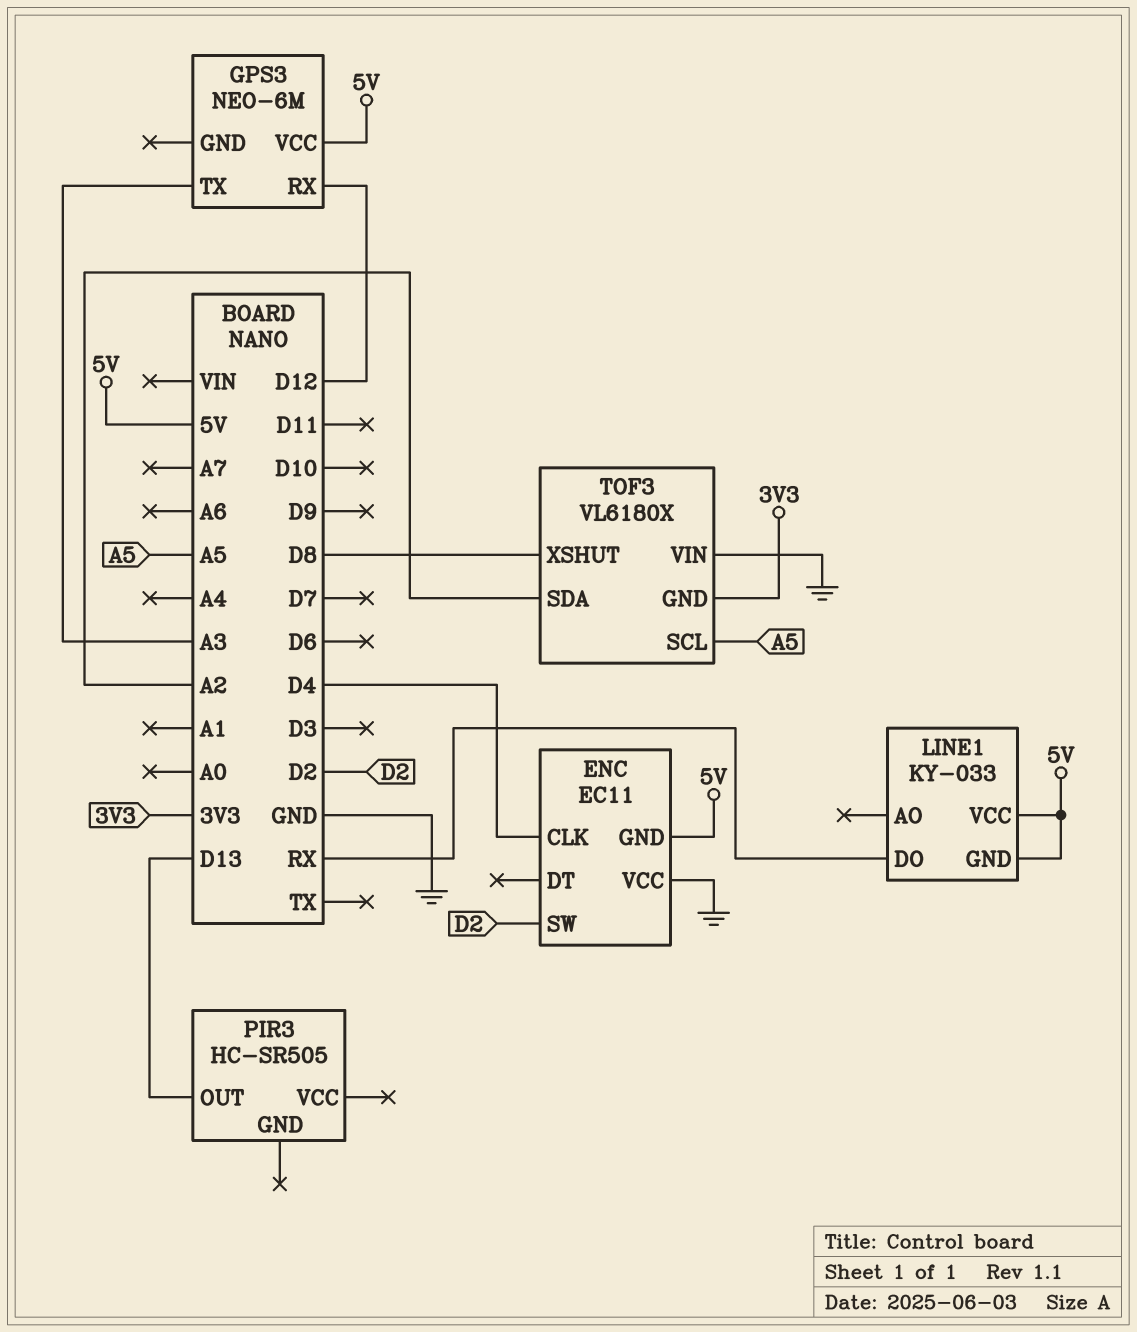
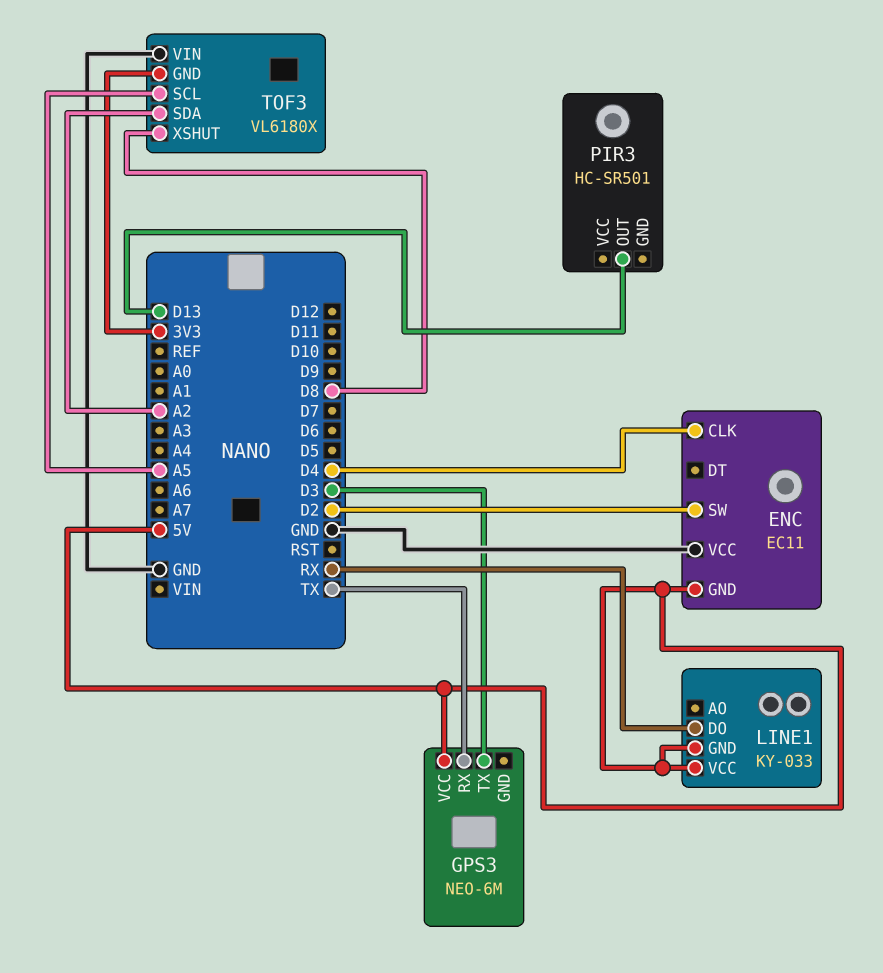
GPS3 pin RX: D12 -> TX
GPS3 pin TX: A3 -> D3
PIR3: HC-SR505 -> HC-SR501

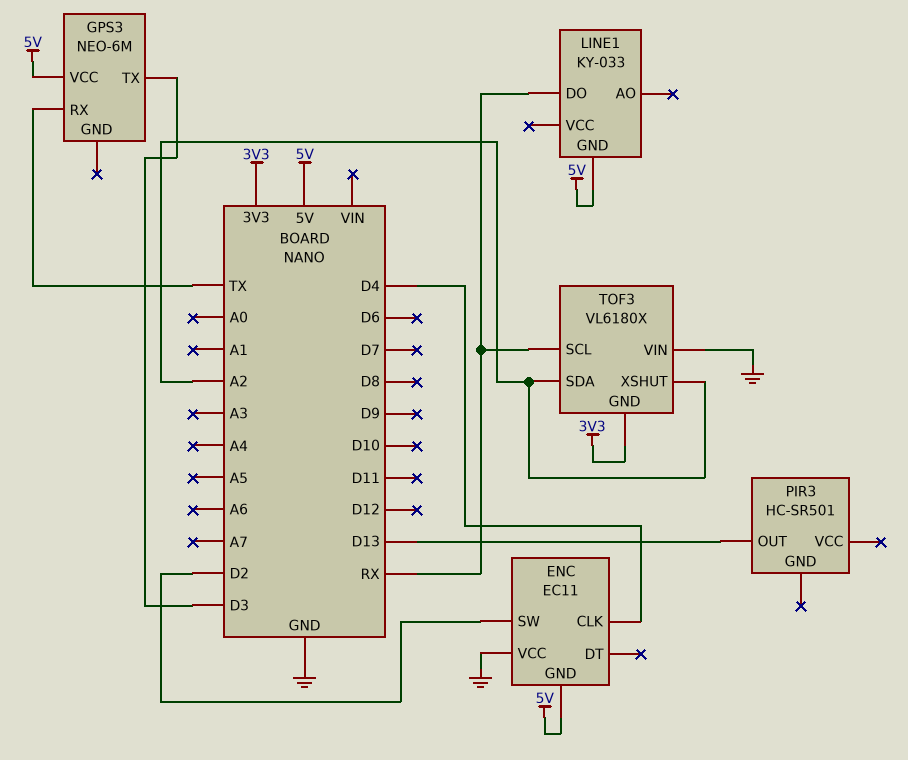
LINE1 pin VCC: 5V -> none
TOF3 pin SCL: A5 -> RX
TOF3 pin XSHUT: D8 -> A2

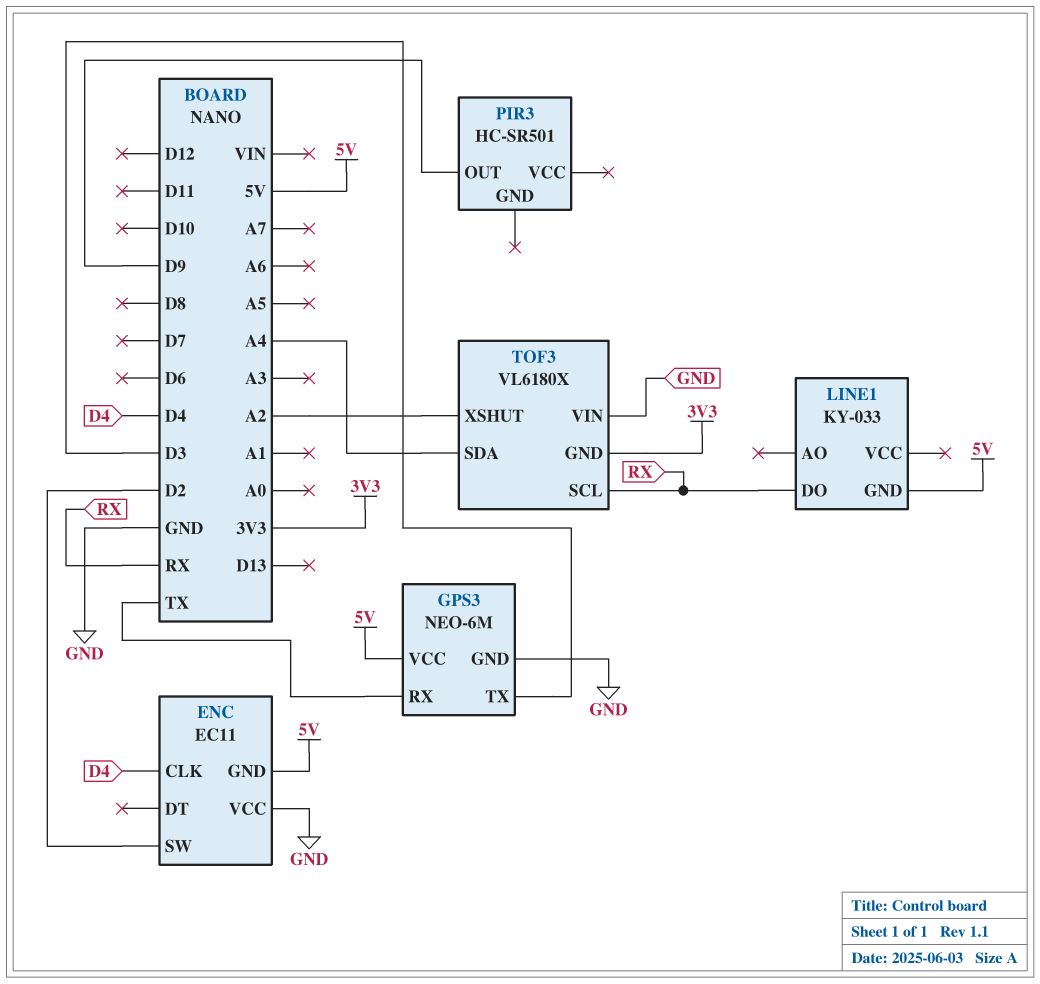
GPS3 pin GND: none -> GND
PIR3 pin OUT: D13 -> D9
TOF3 pin SDA: A2 -> A4

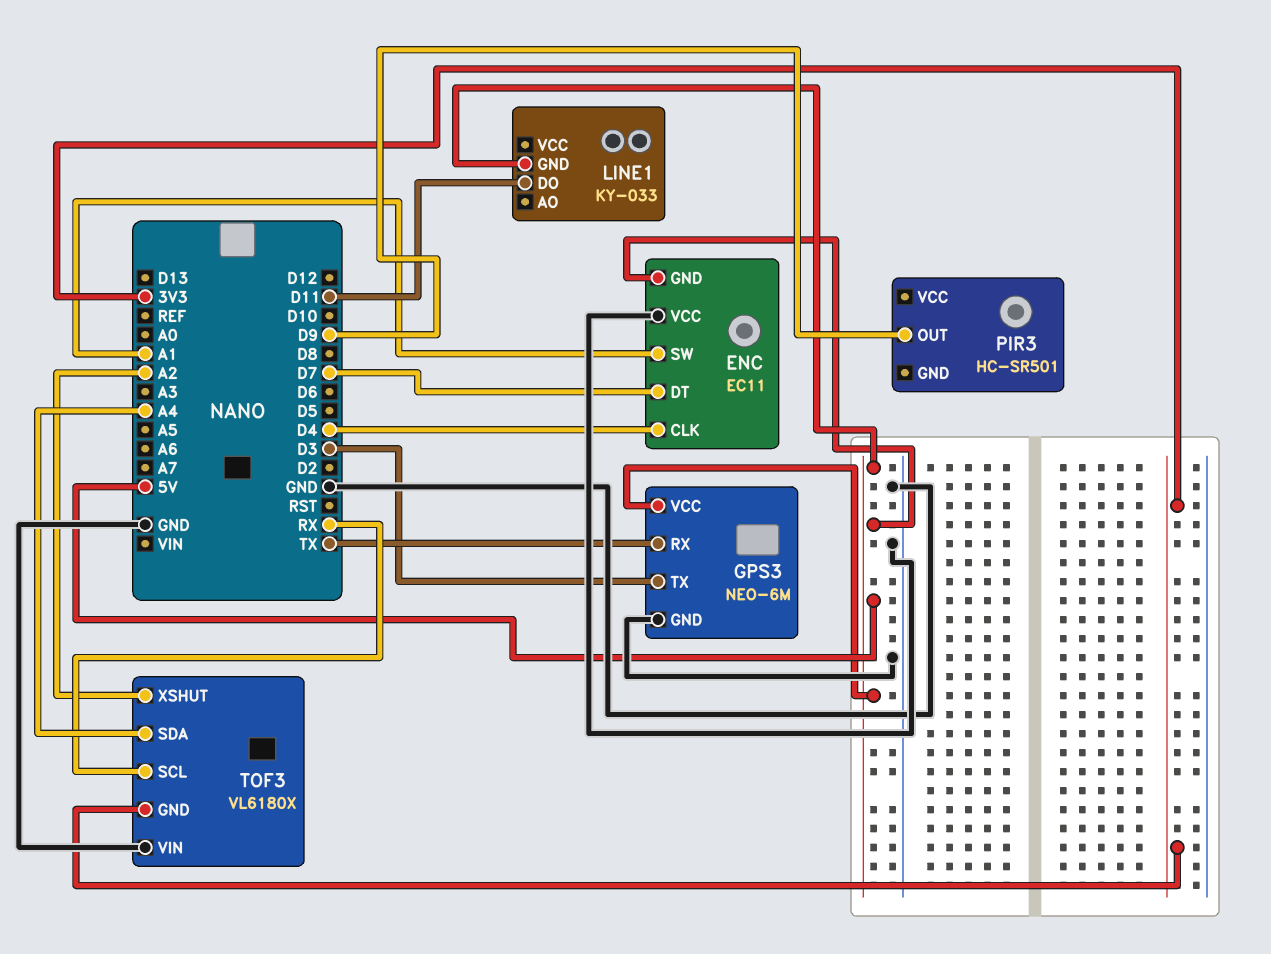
ENC pin DT: none -> D7
ENC pin SW: D2 -> A1
LINE1 pin DO: RX -> D11

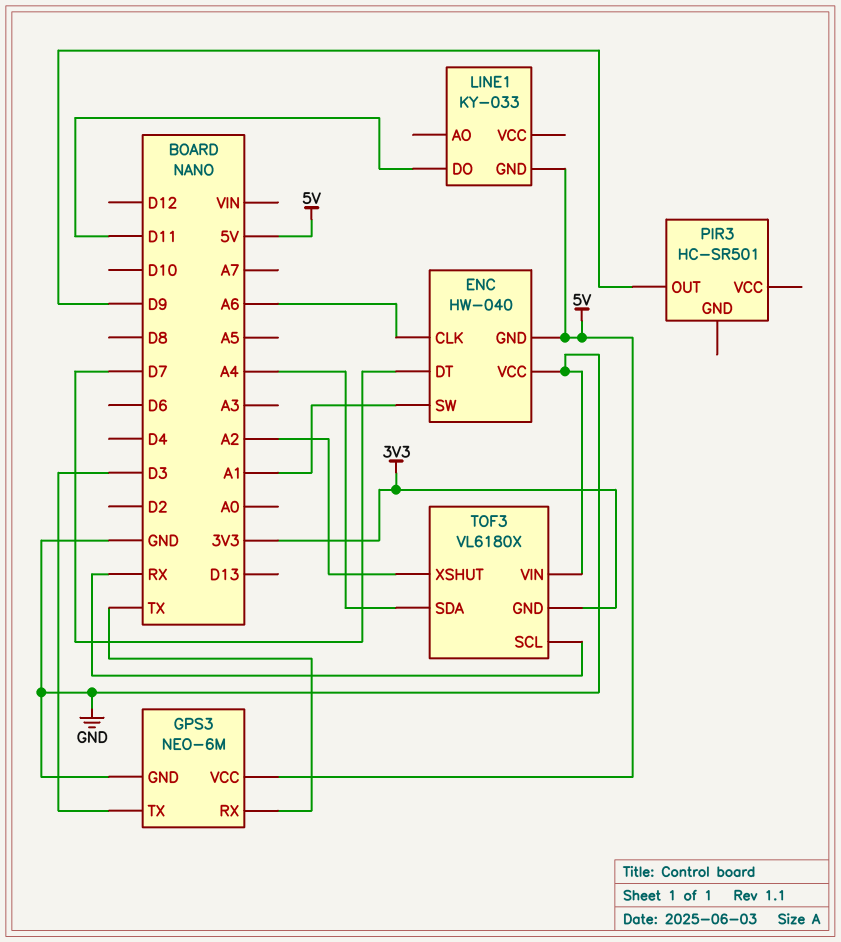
ENC: EC11 -> HW-040
ENC pin CLK: D4 -> A6

